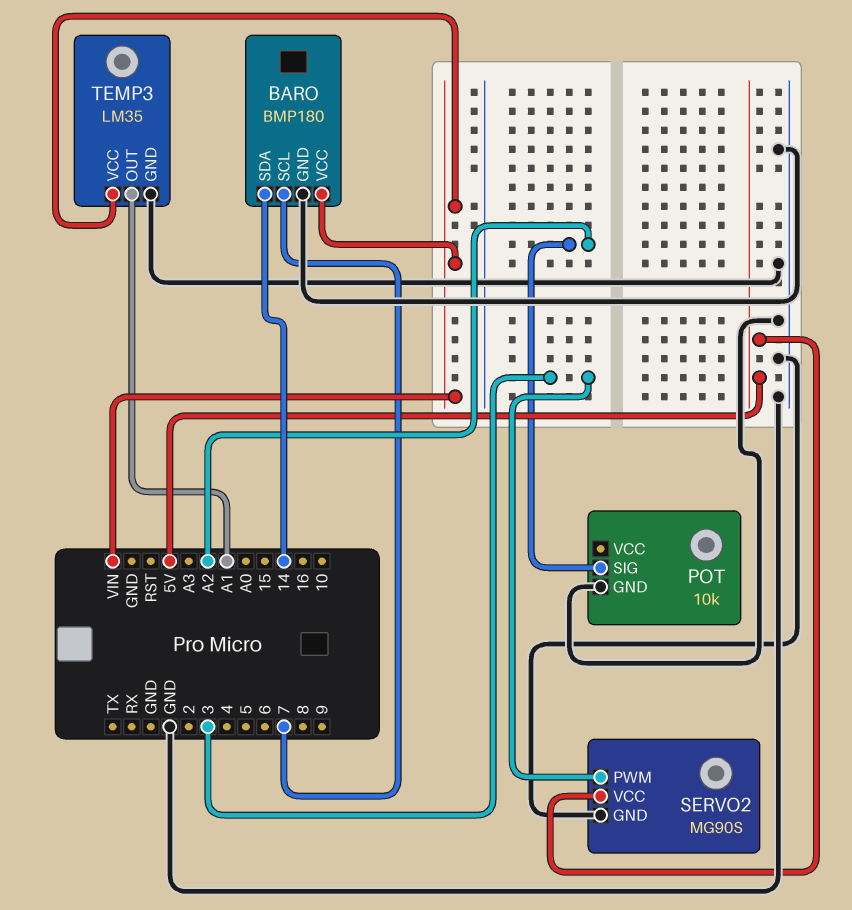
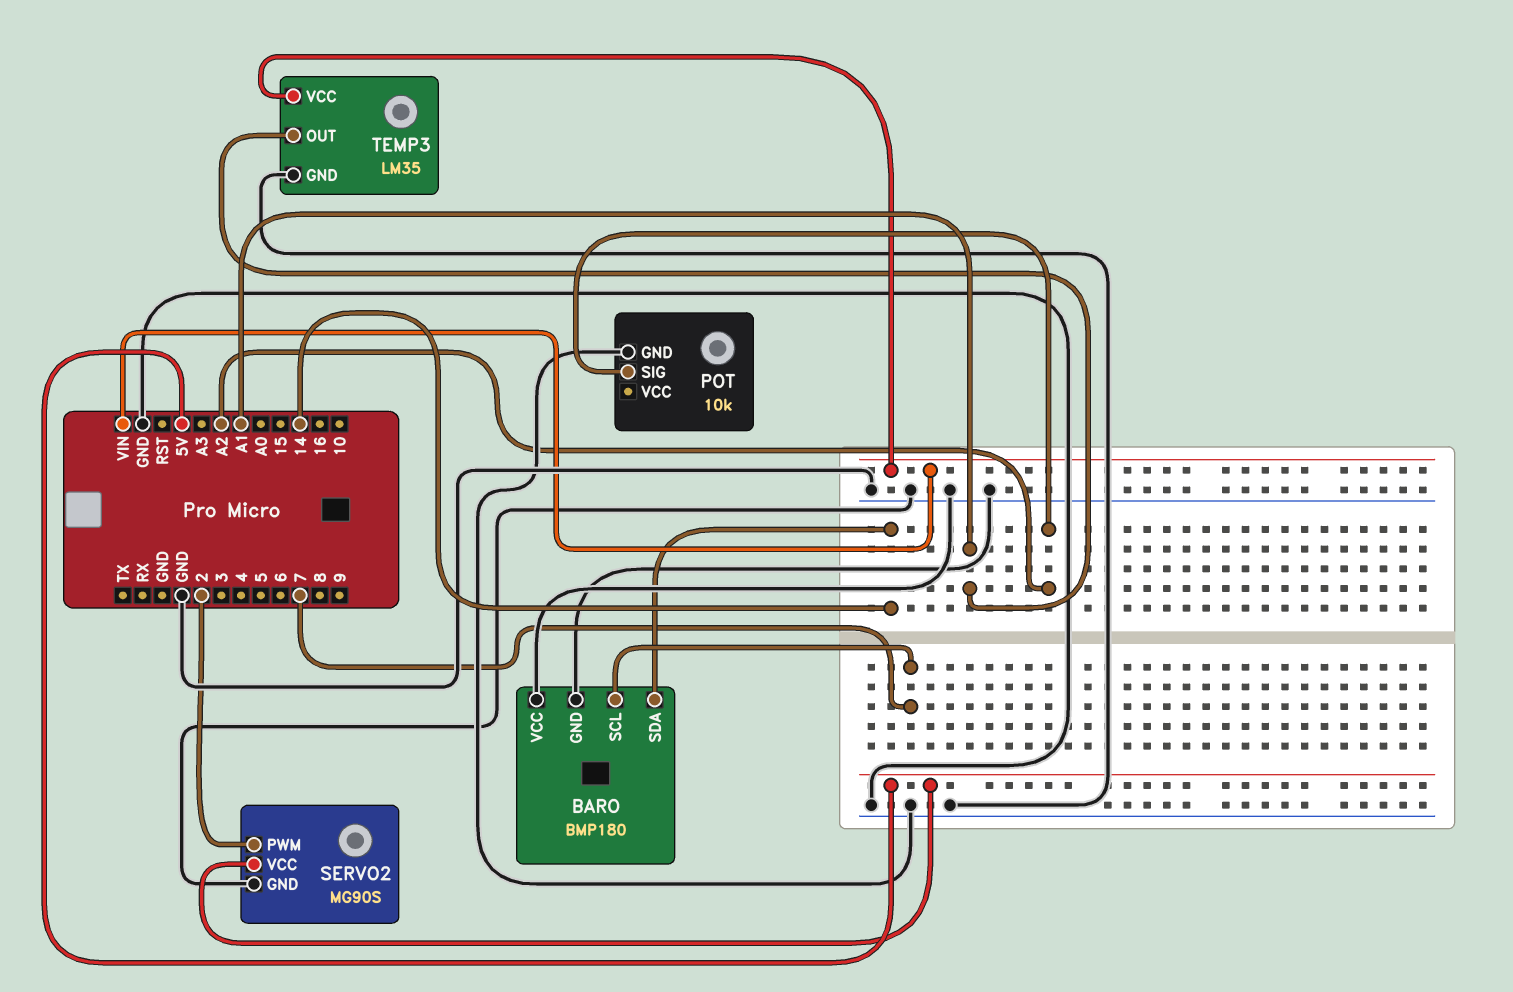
BARO pin VCC: VIN -> GND
SERVO2 pin PWM: 3 -> 2

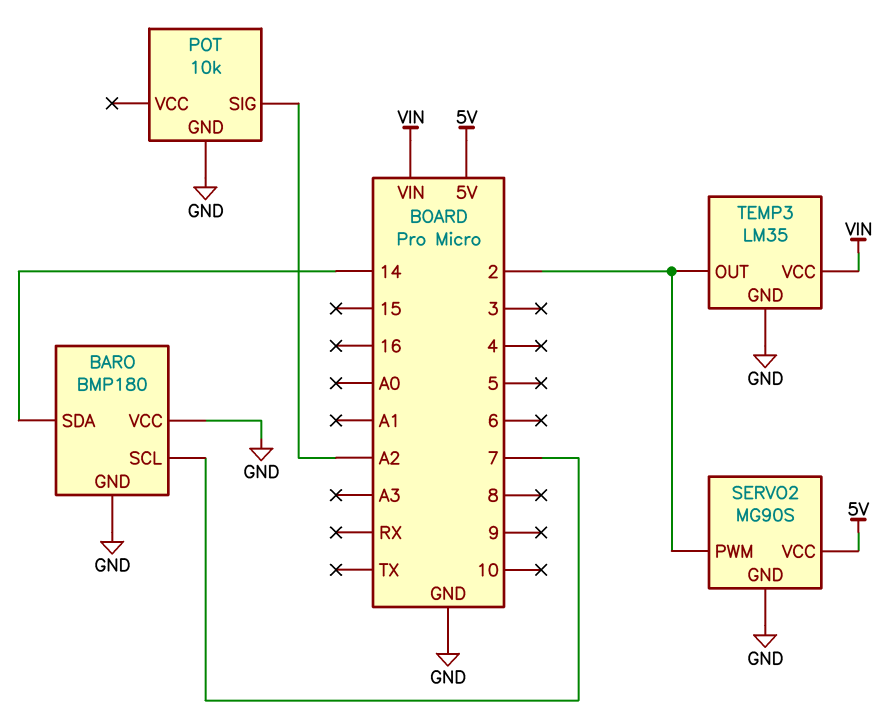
TEMP3 pin OUT: A1 -> 2

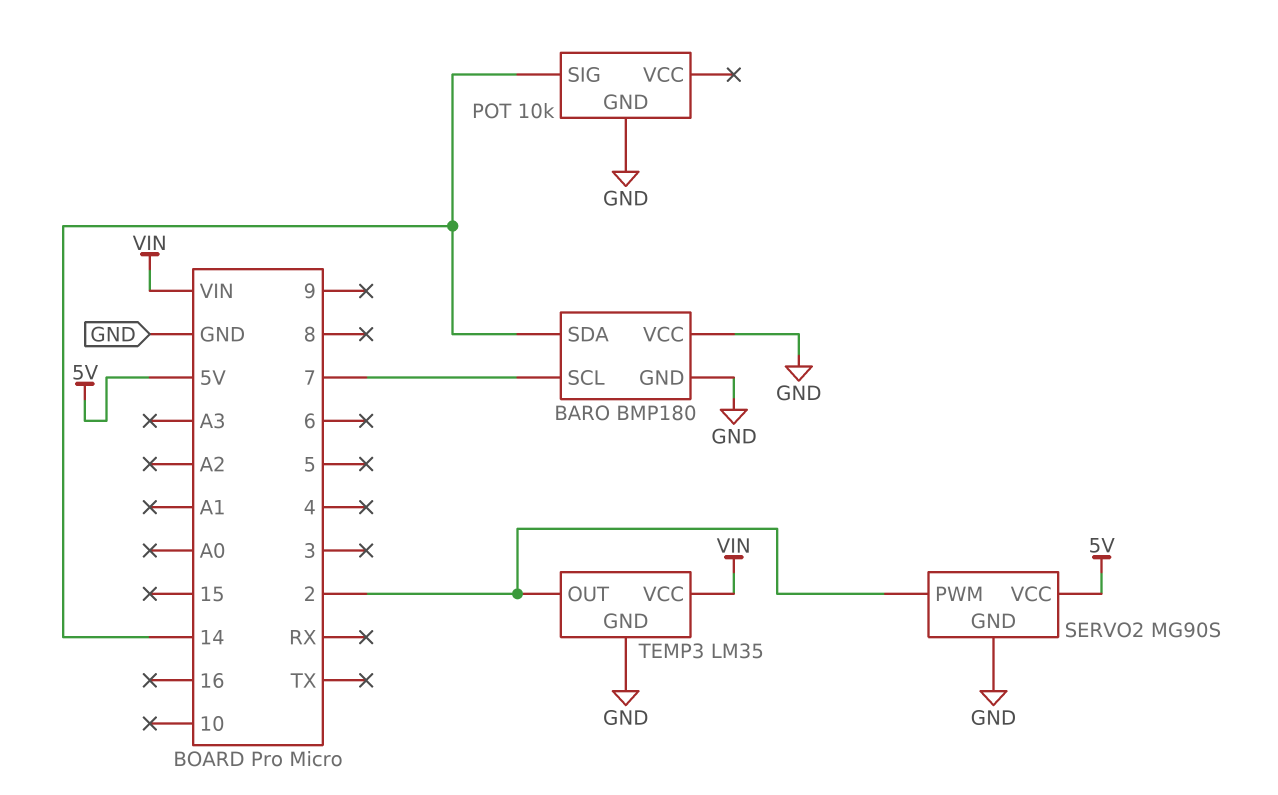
POT pin SIG: A2 -> 14

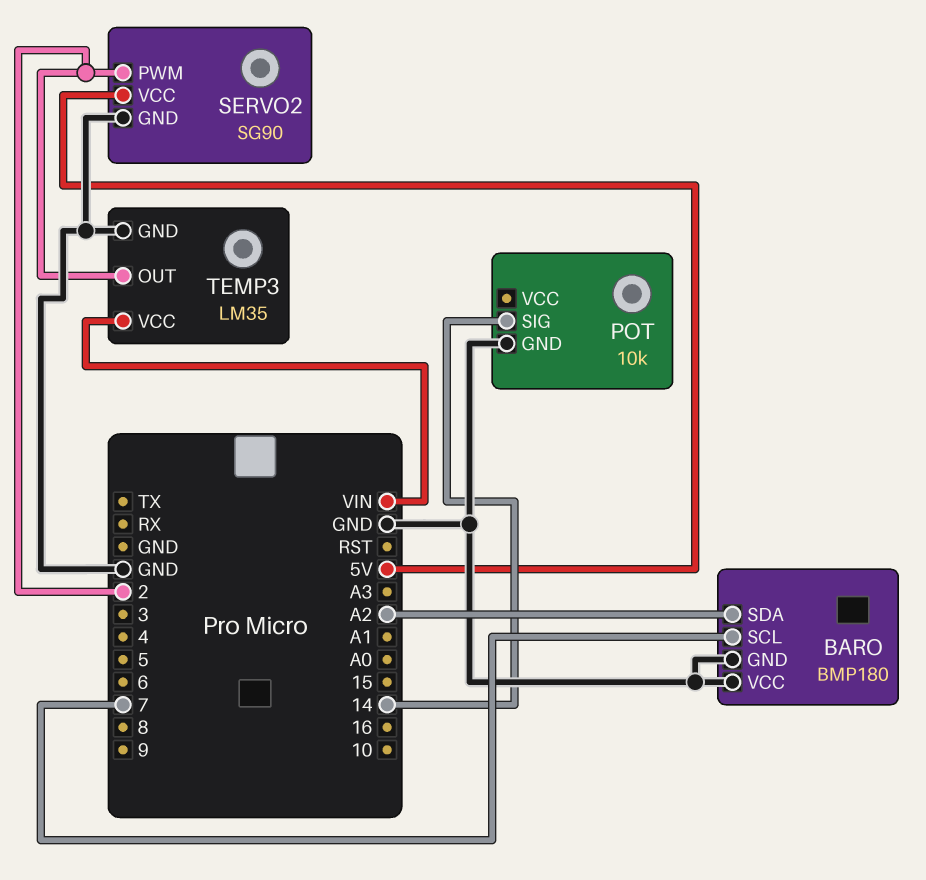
BARO pin SDA: 14 -> A2
SERVO2: MG90S -> SG90

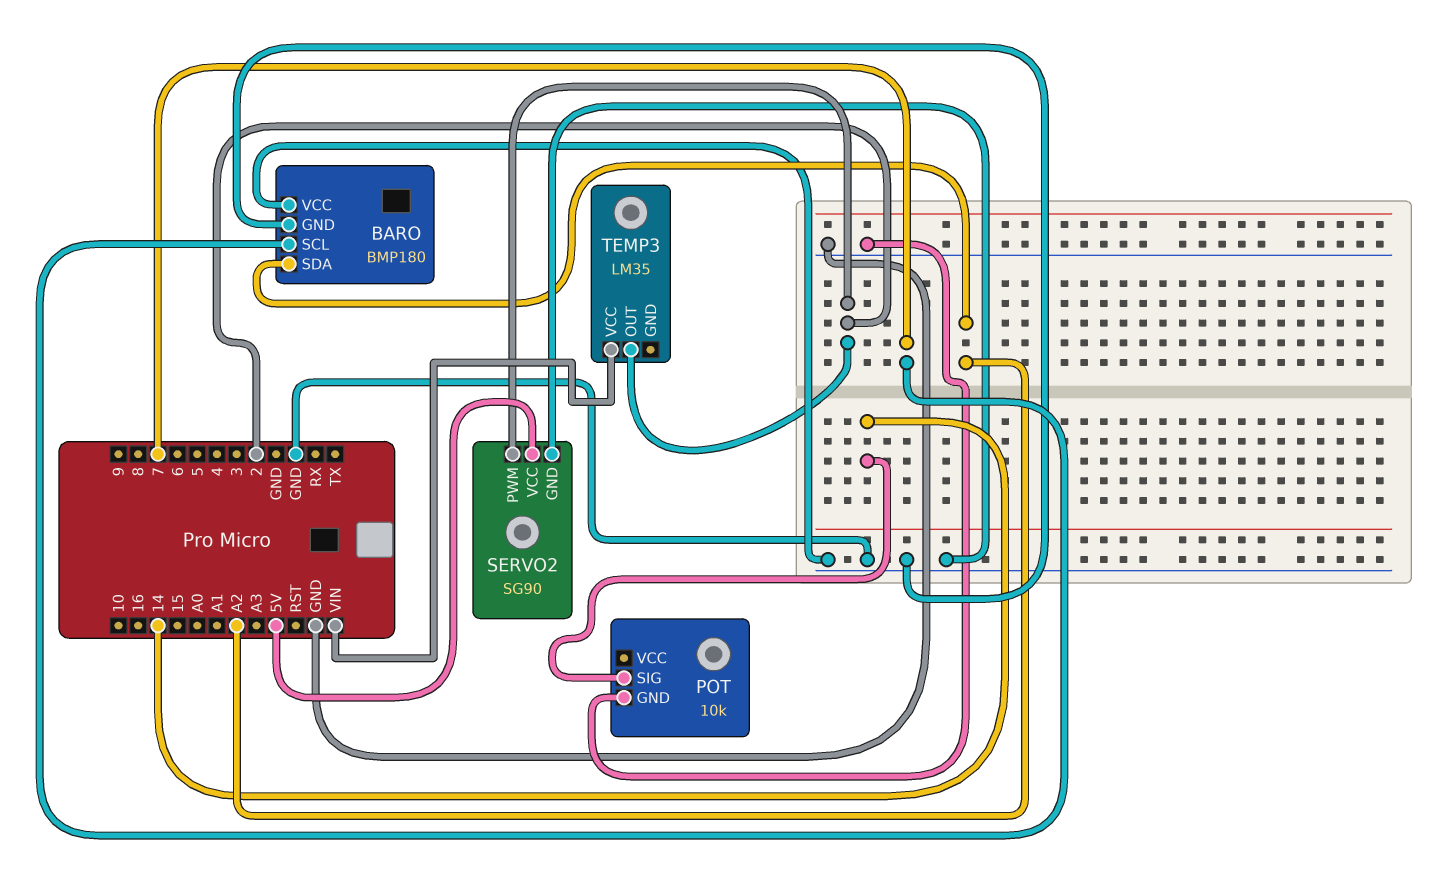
TEMP3 pin GND: GND -> none

